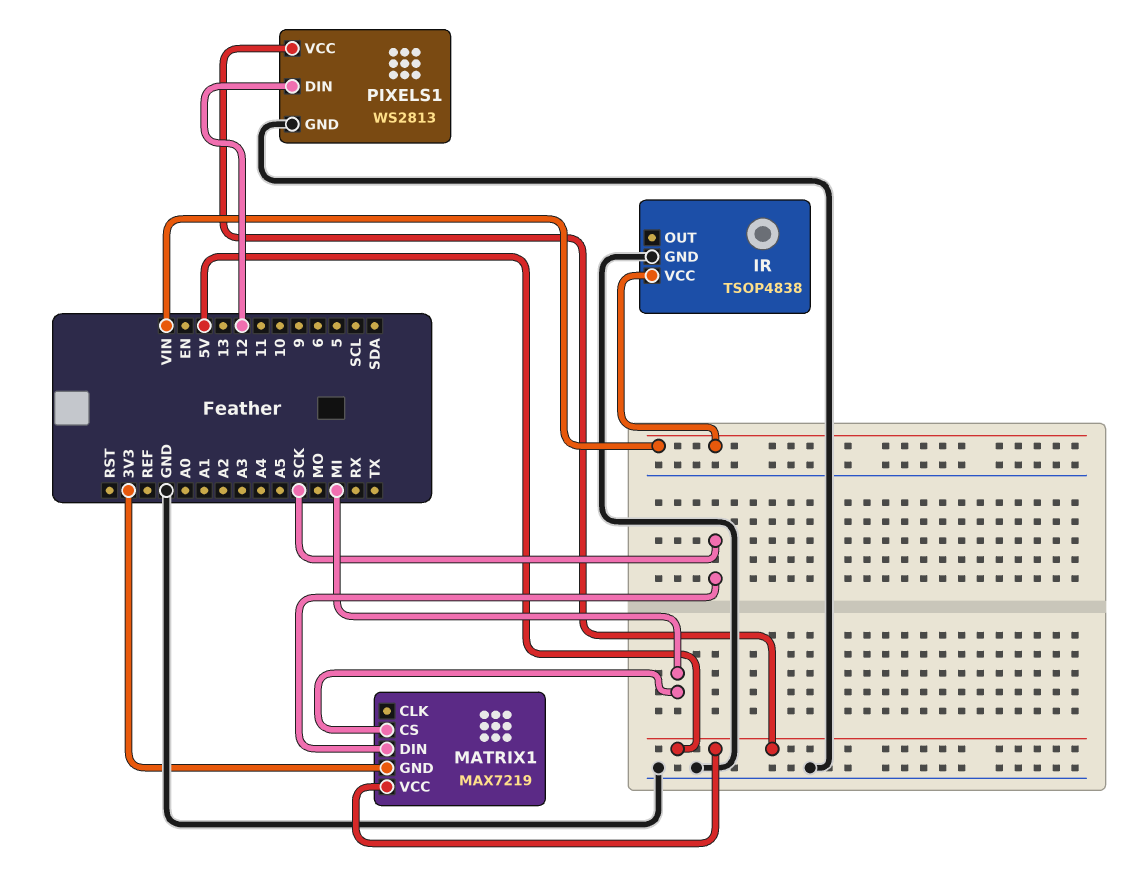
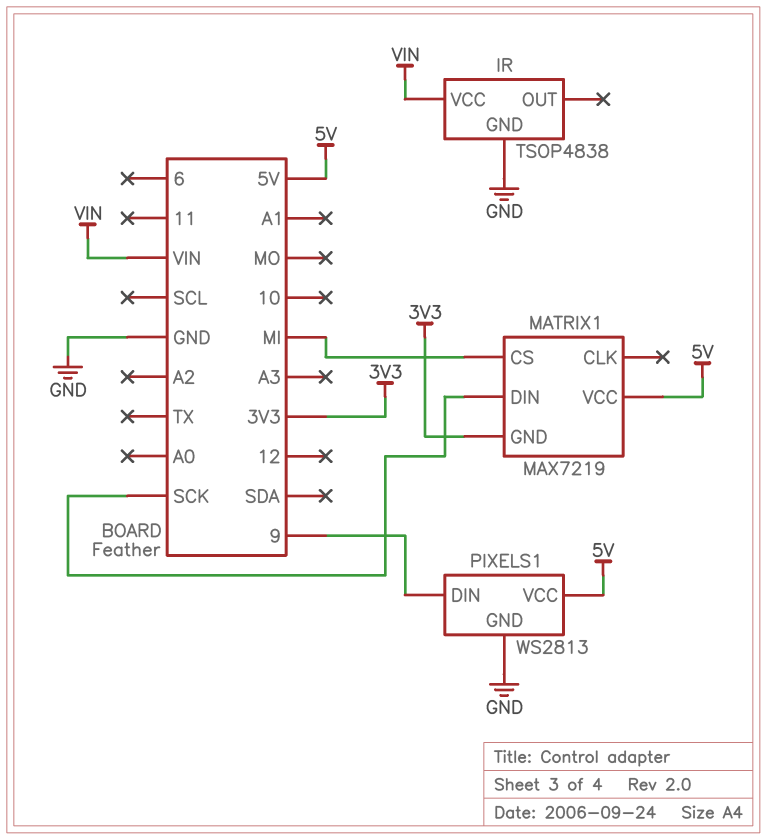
PIXELS1 pin DIN: 12 -> 9

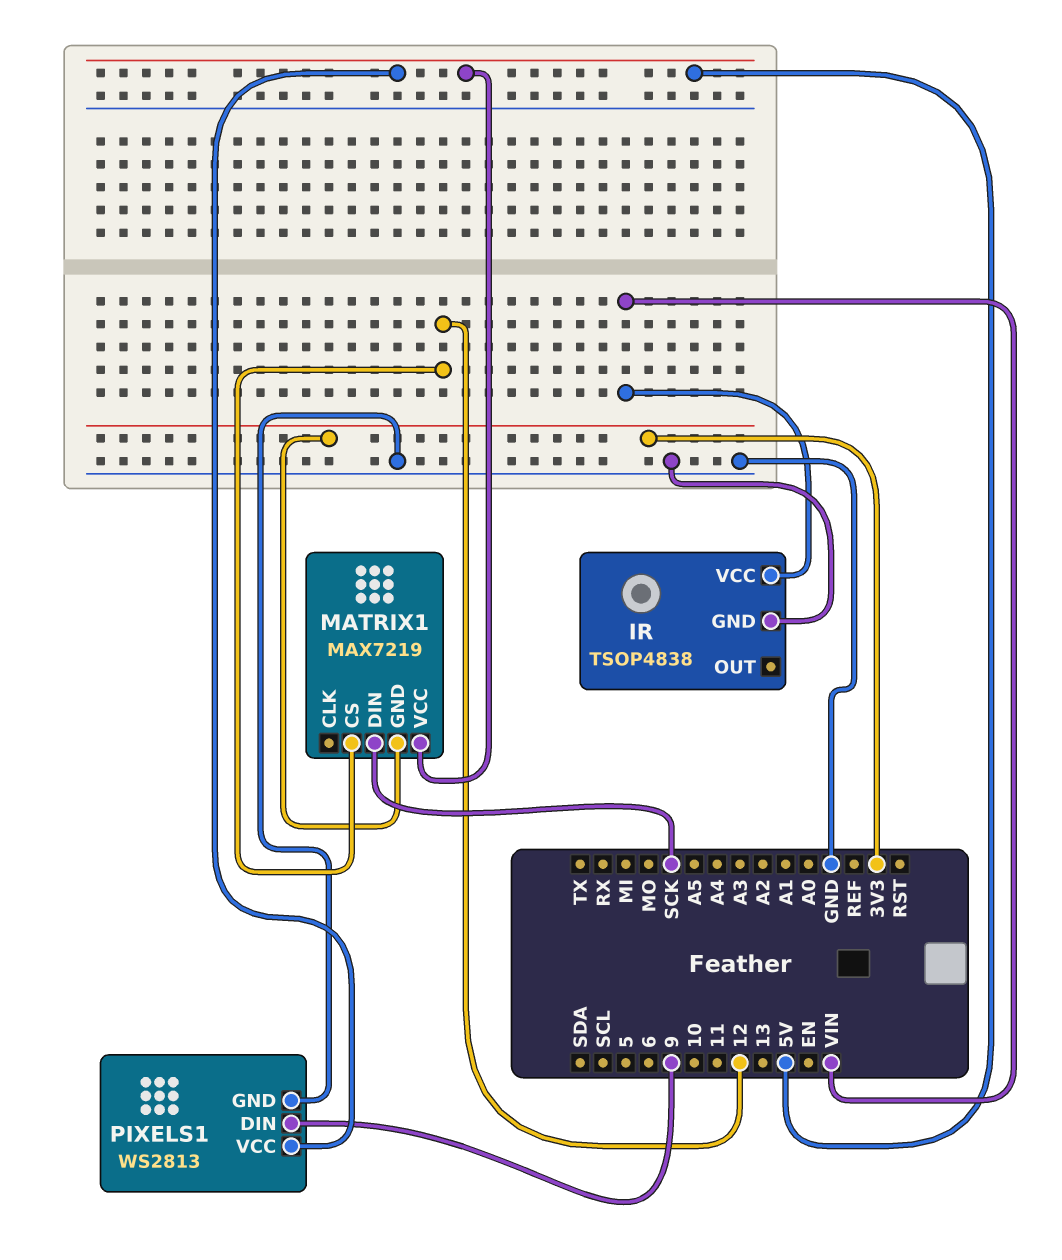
MATRIX1 pin CS: MI -> 12

